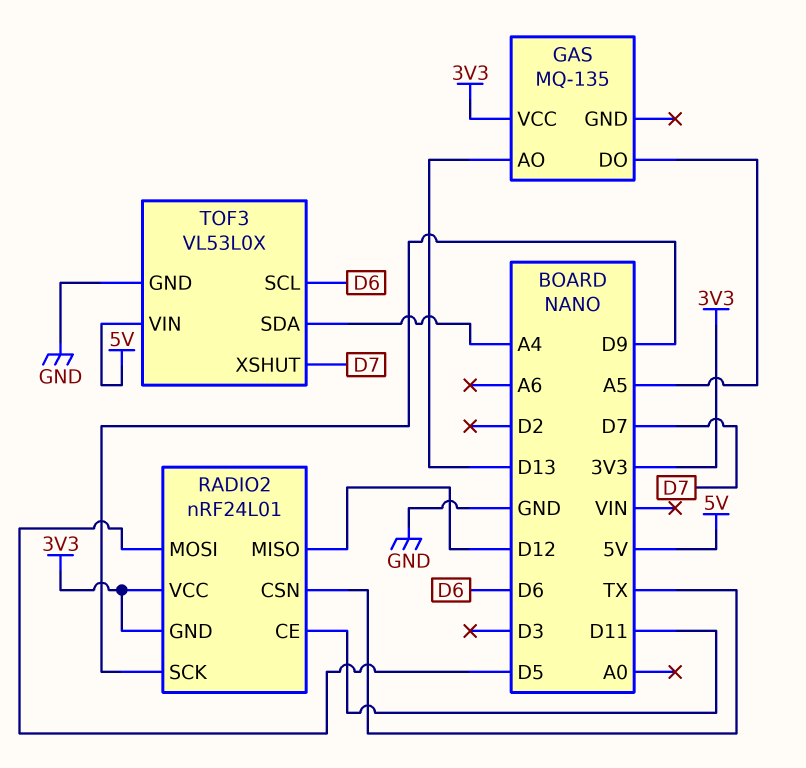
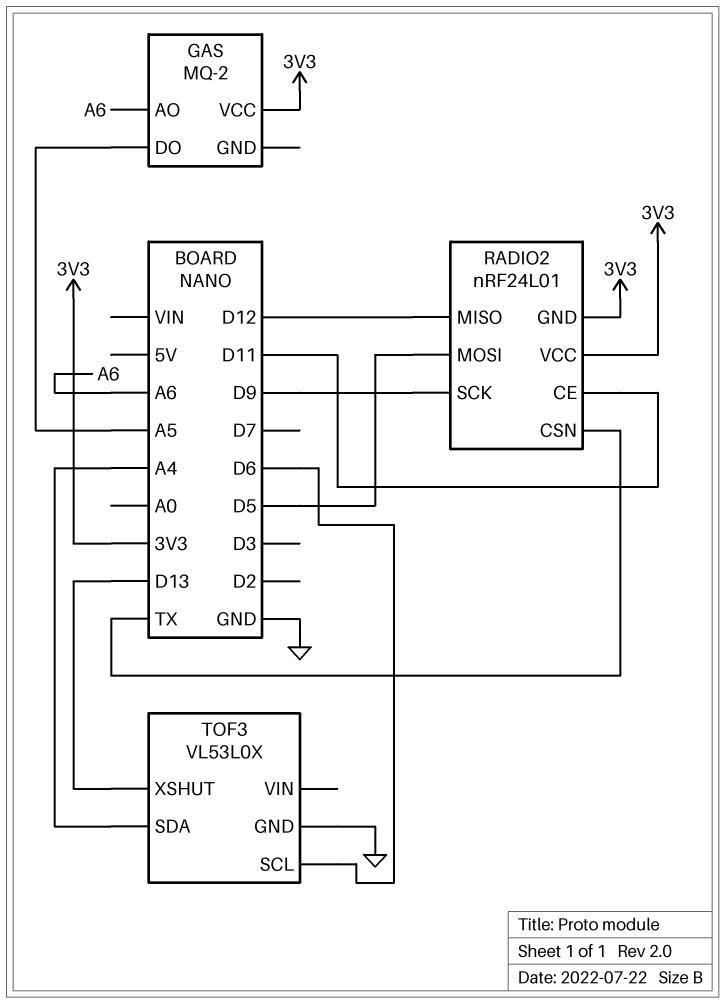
GAS: MQ-135 -> MQ-2
GAS pin AO: D13 -> A6
TOF3 pin VIN: 5V -> none
TOF3 pin XSHUT: D7 -> D13

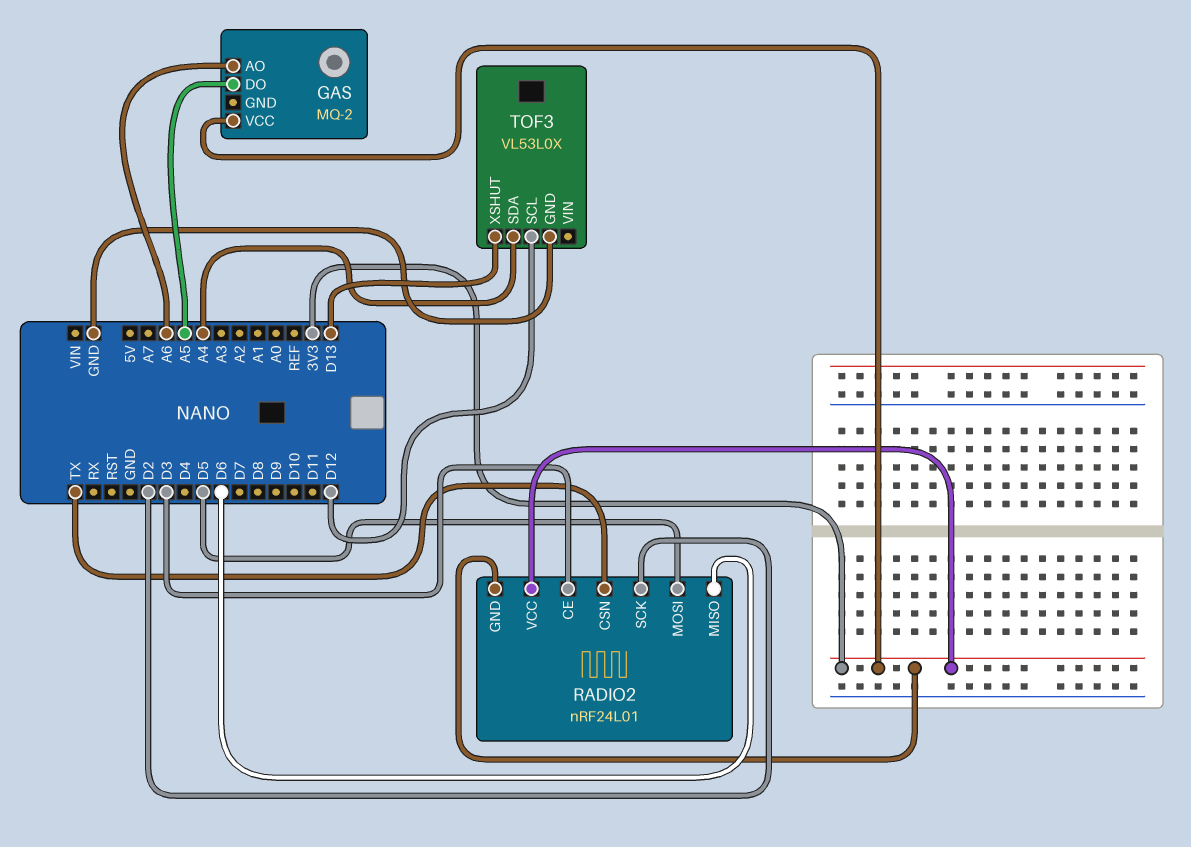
RADIO2 pin CE: D11 -> D3
RADIO2 pin MISO: D12 -> D6
RADIO2 pin SCK: D9 -> D2
TOF3 pin SCL: D6 -> D12

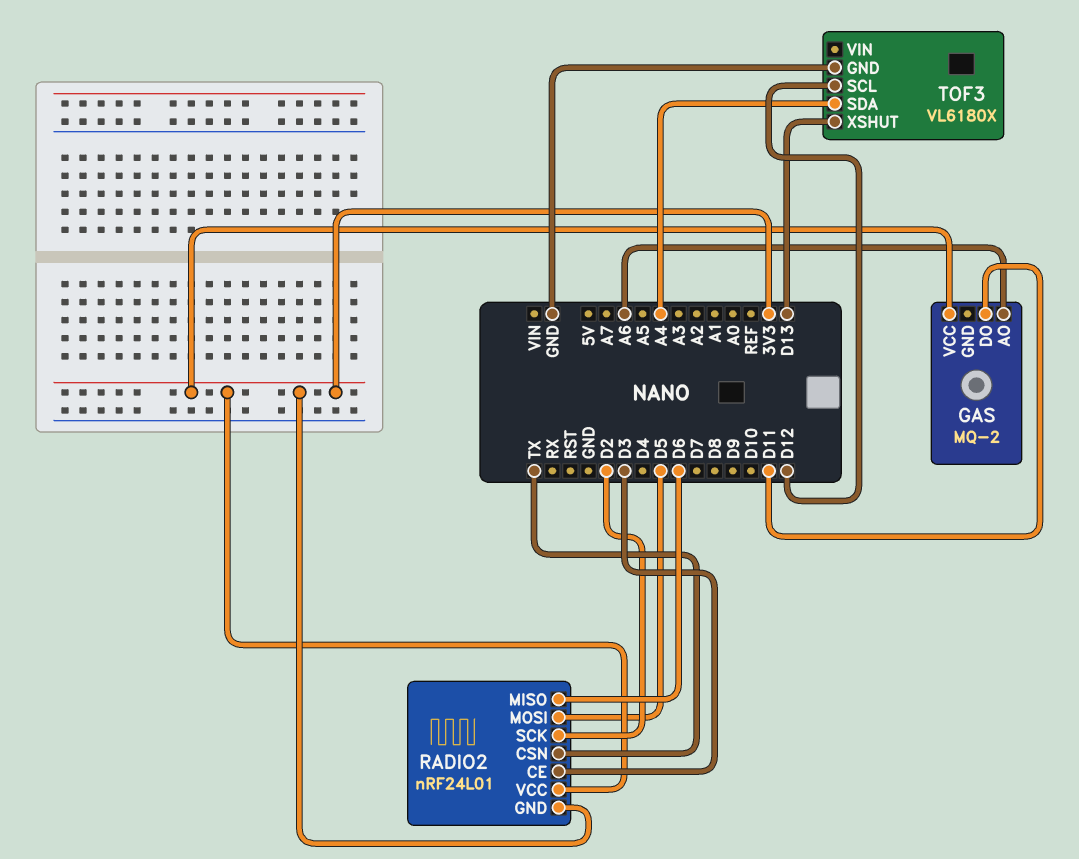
GAS pin DO: A5 -> D11
TOF3: VL53L0X -> VL6180X

